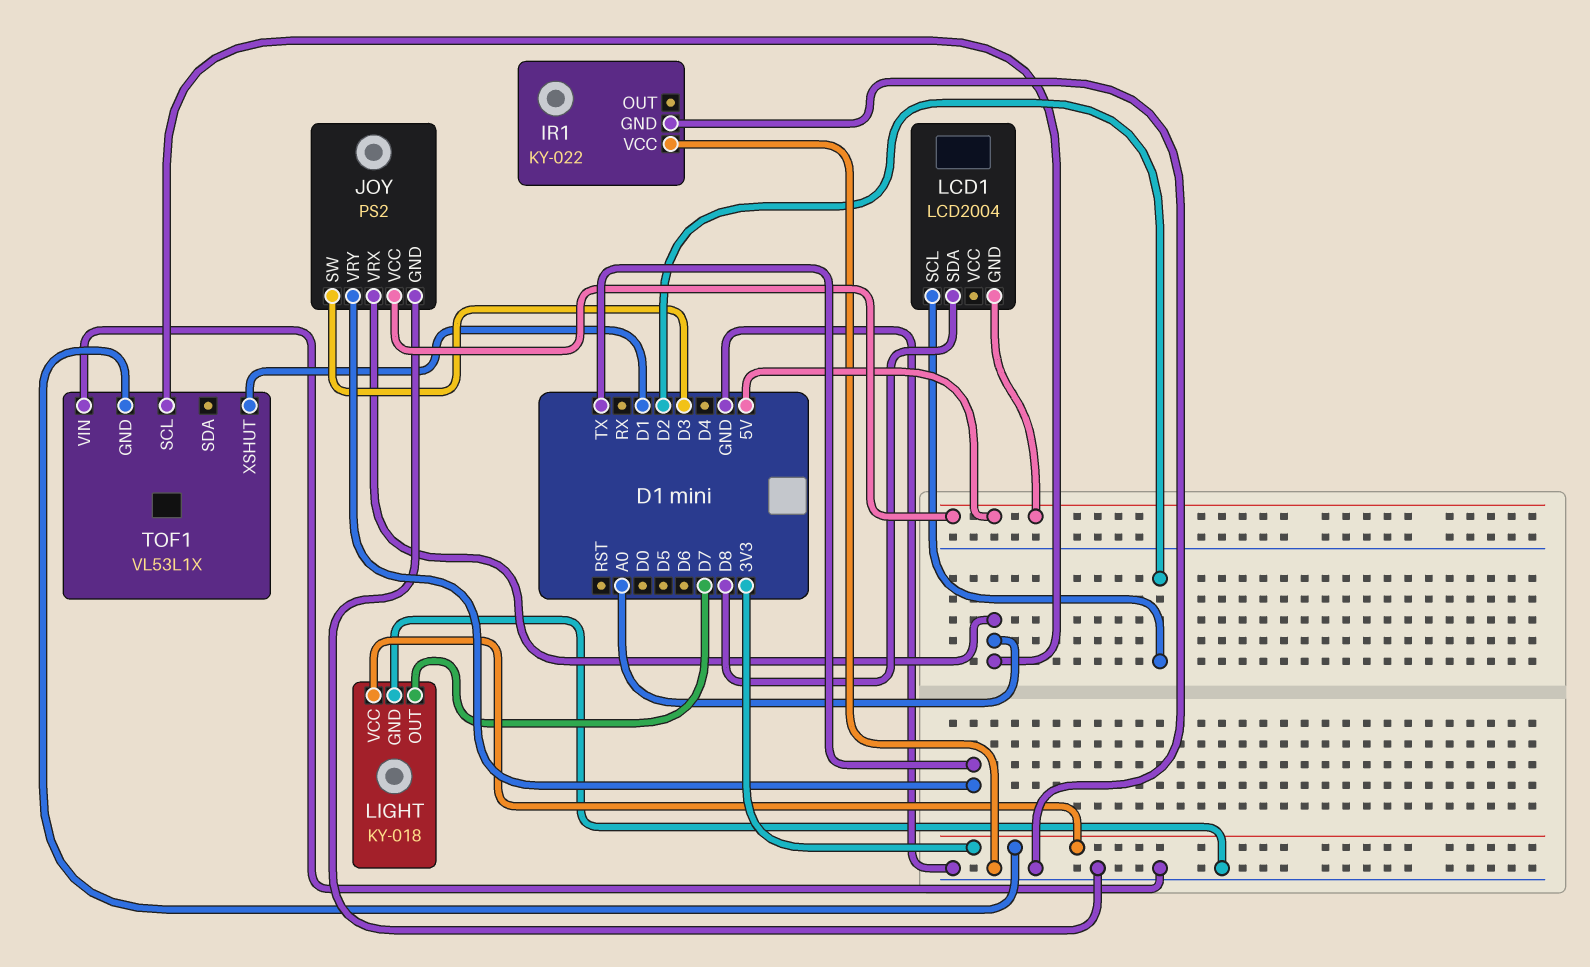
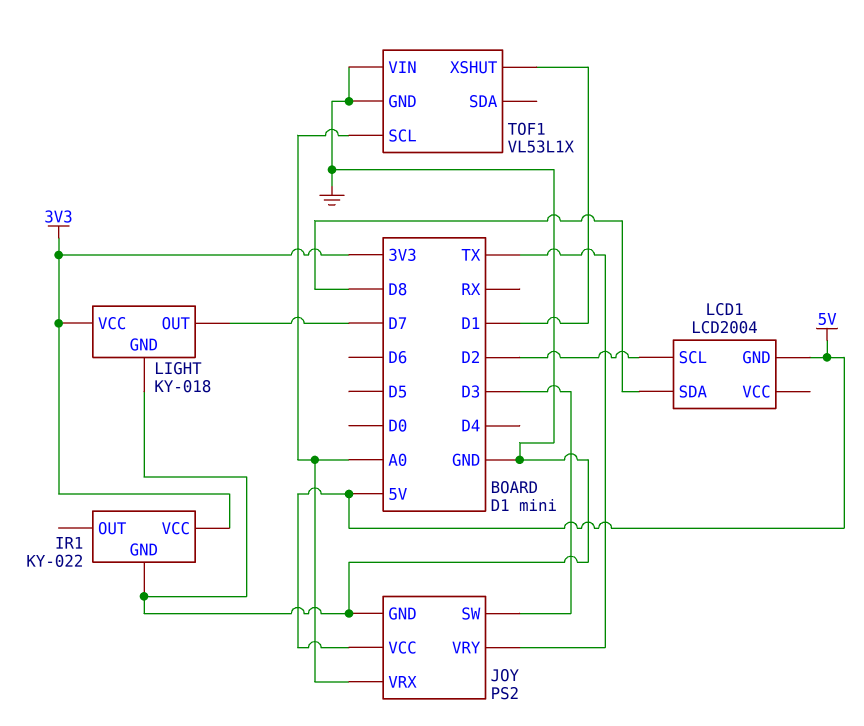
IR1 pin VCC: GND -> 3V3
TOF1 pin GND: 3V3 -> GND

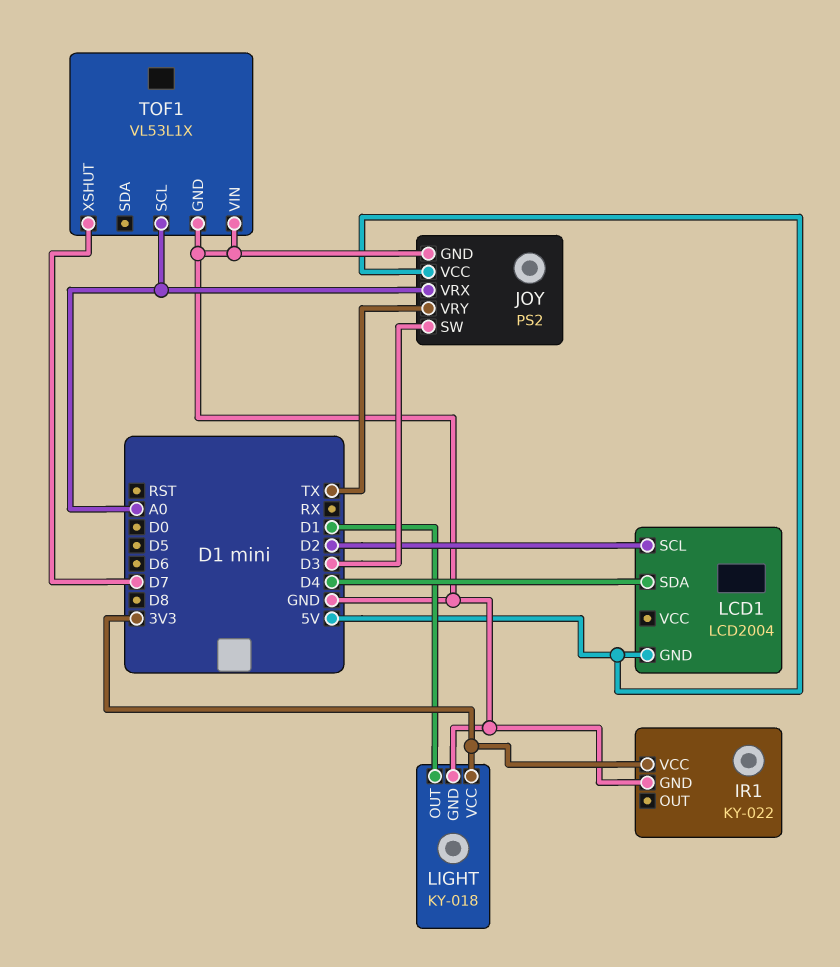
LCD1 pin SDA: D8 -> D4
LIGHT pin OUT: D7 -> D1
TOF1 pin XSHUT: D1 -> D7

